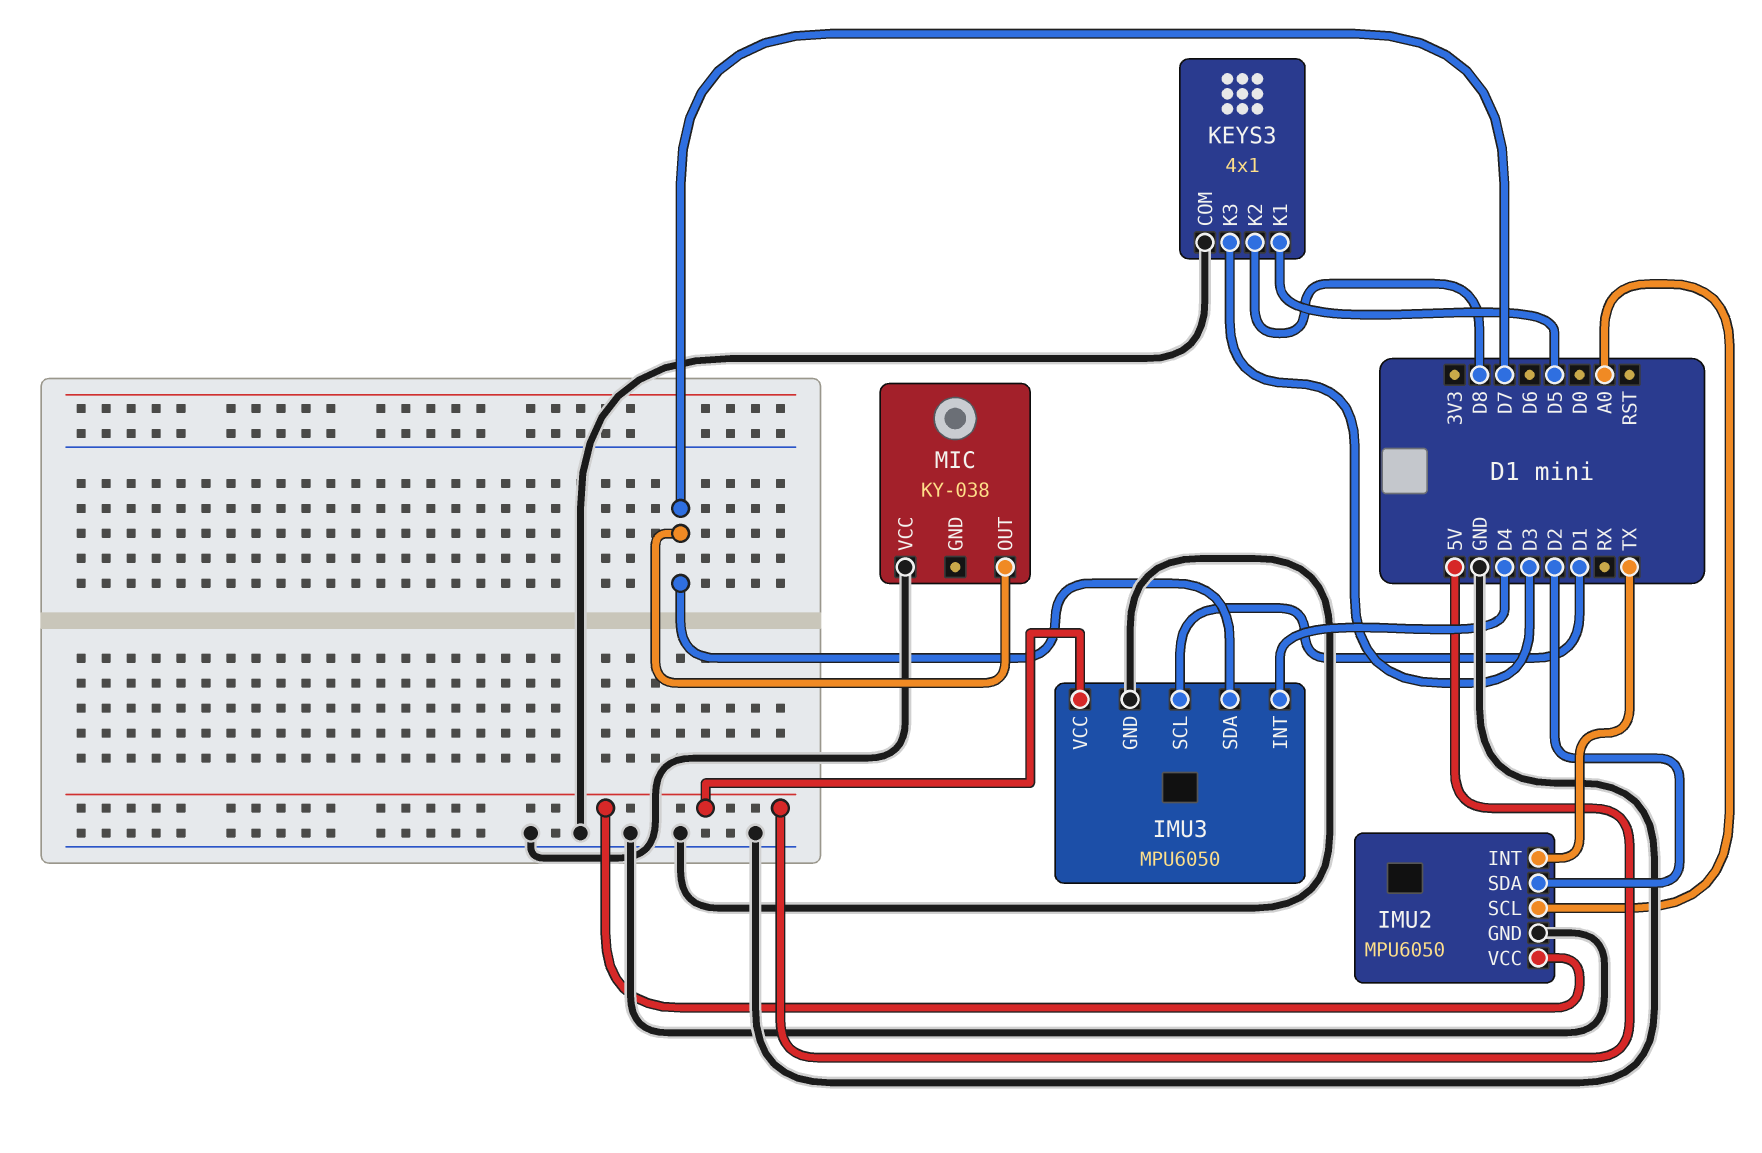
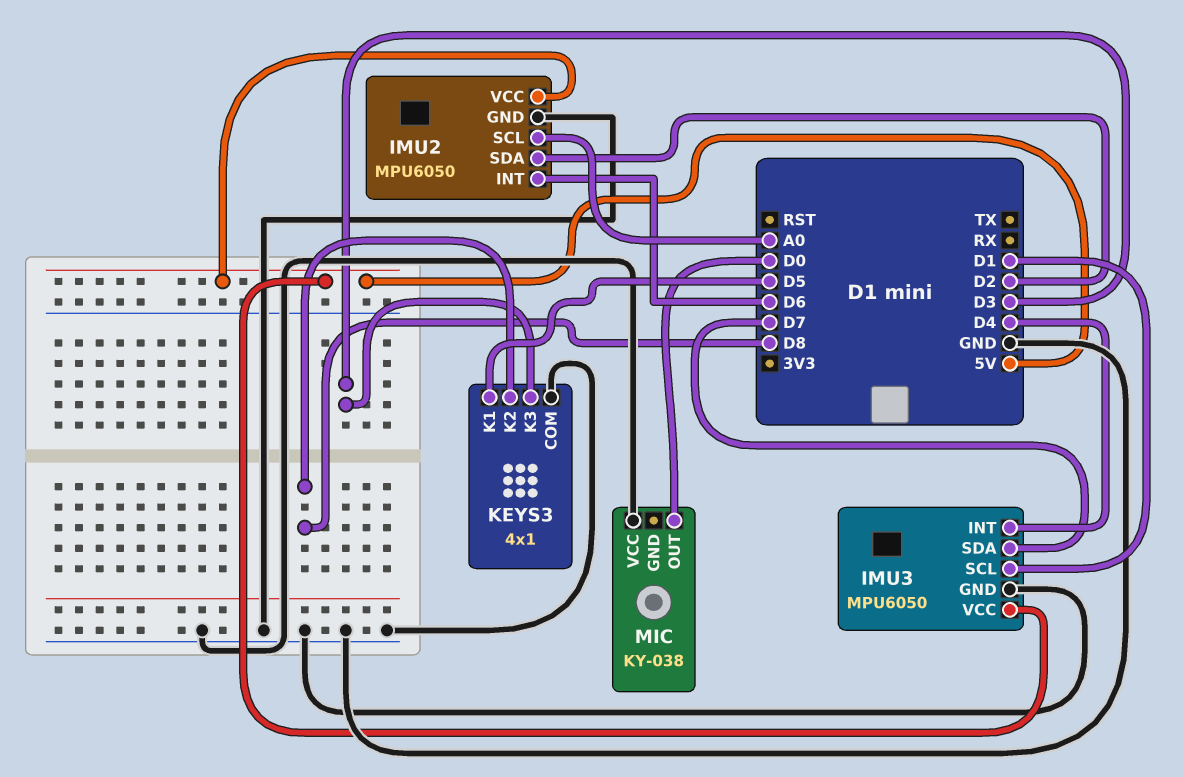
IMU2 pin INT: TX -> D6
MIC pin OUT: D7 -> D0

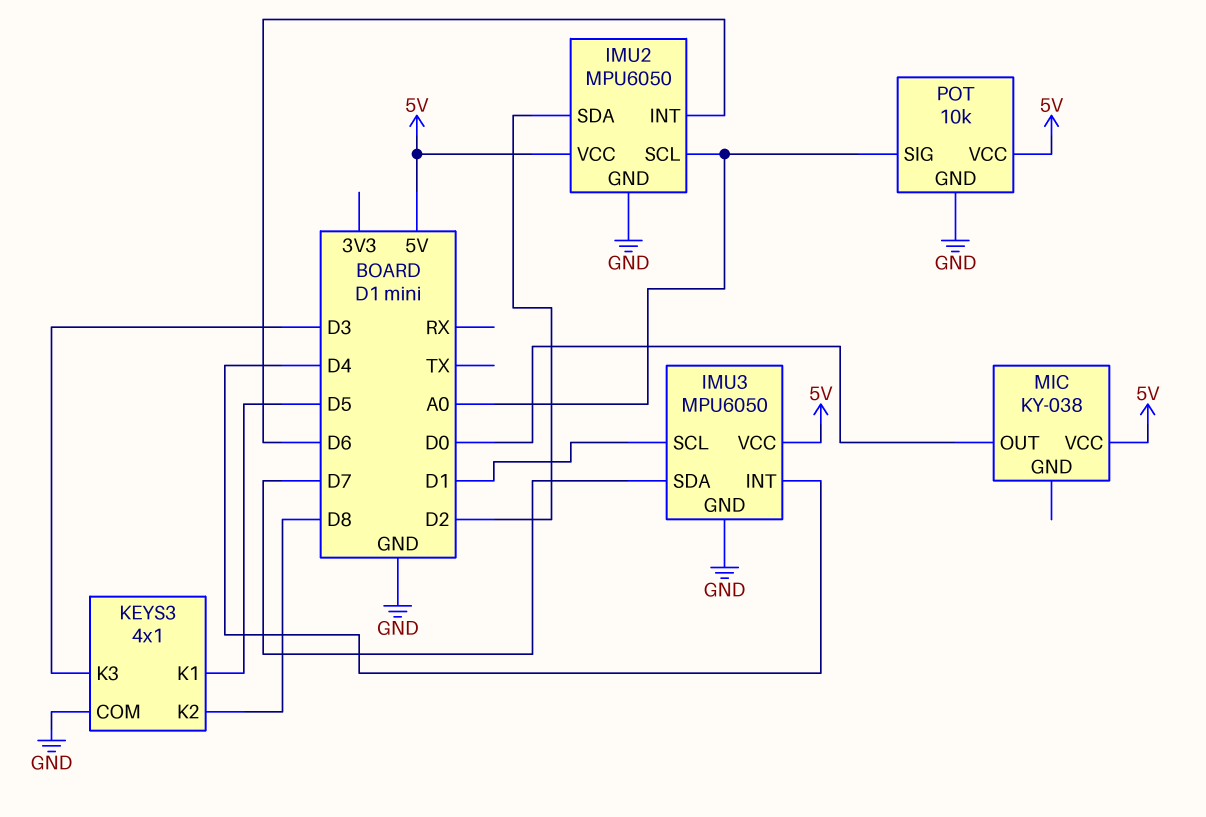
MIC pin VCC: GND -> 5V
POT: none -> 10k
POT pin GND: none -> GND
POT pin SIG: none -> A0
POT pin VCC: none -> 5V

